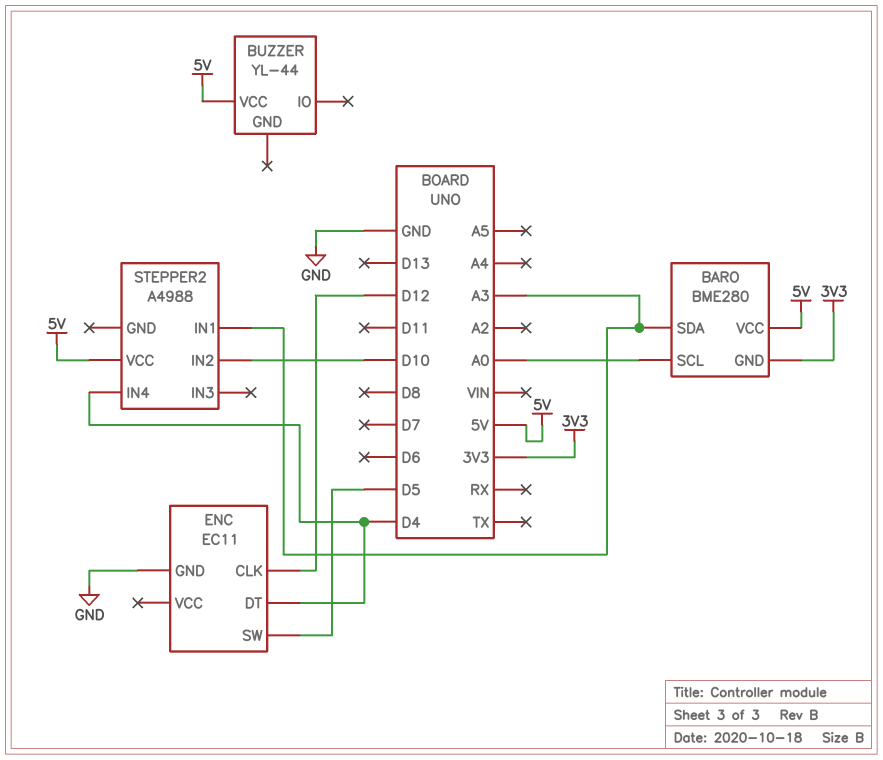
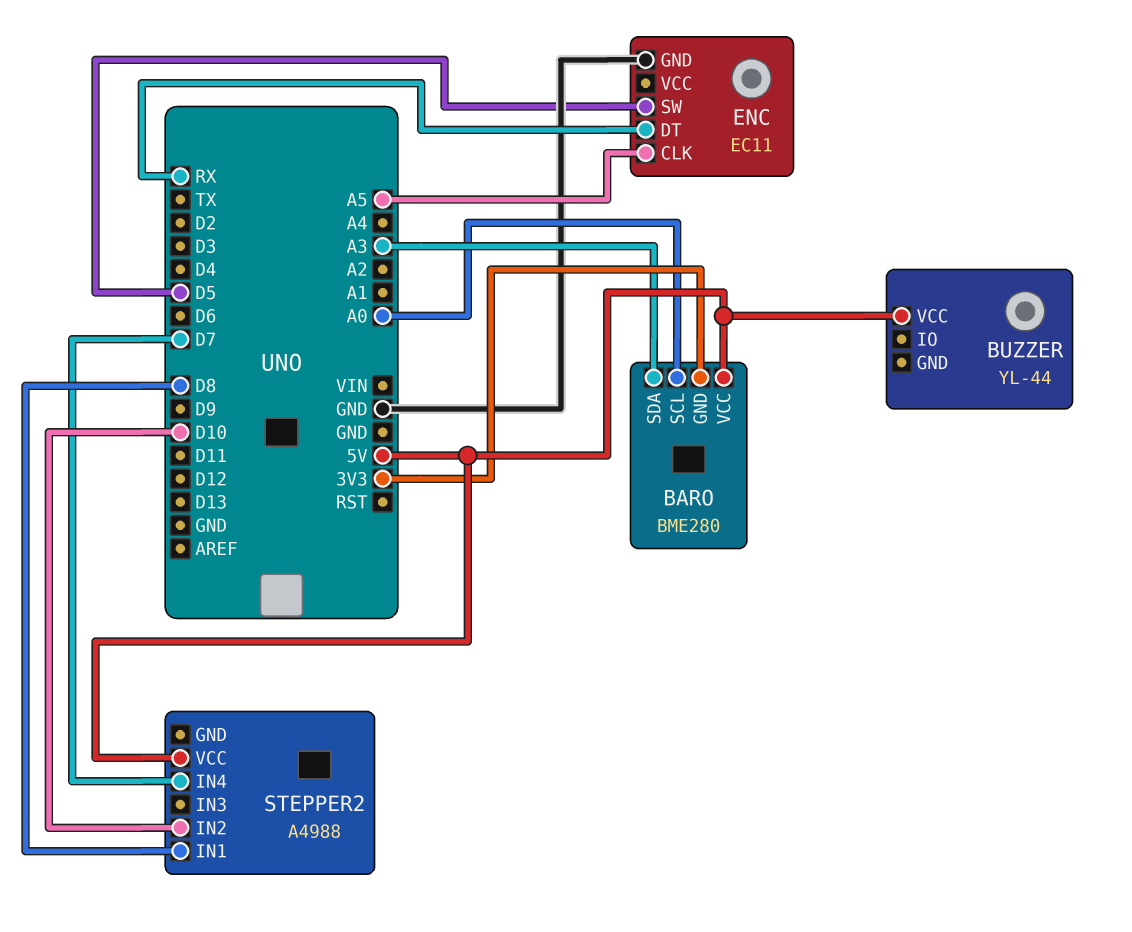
ENC pin CLK: D12 -> A5
ENC pin DT: D4 -> RX
STEPPER2 pin IN1: A3 -> D8
STEPPER2 pin IN4: D4 -> D7

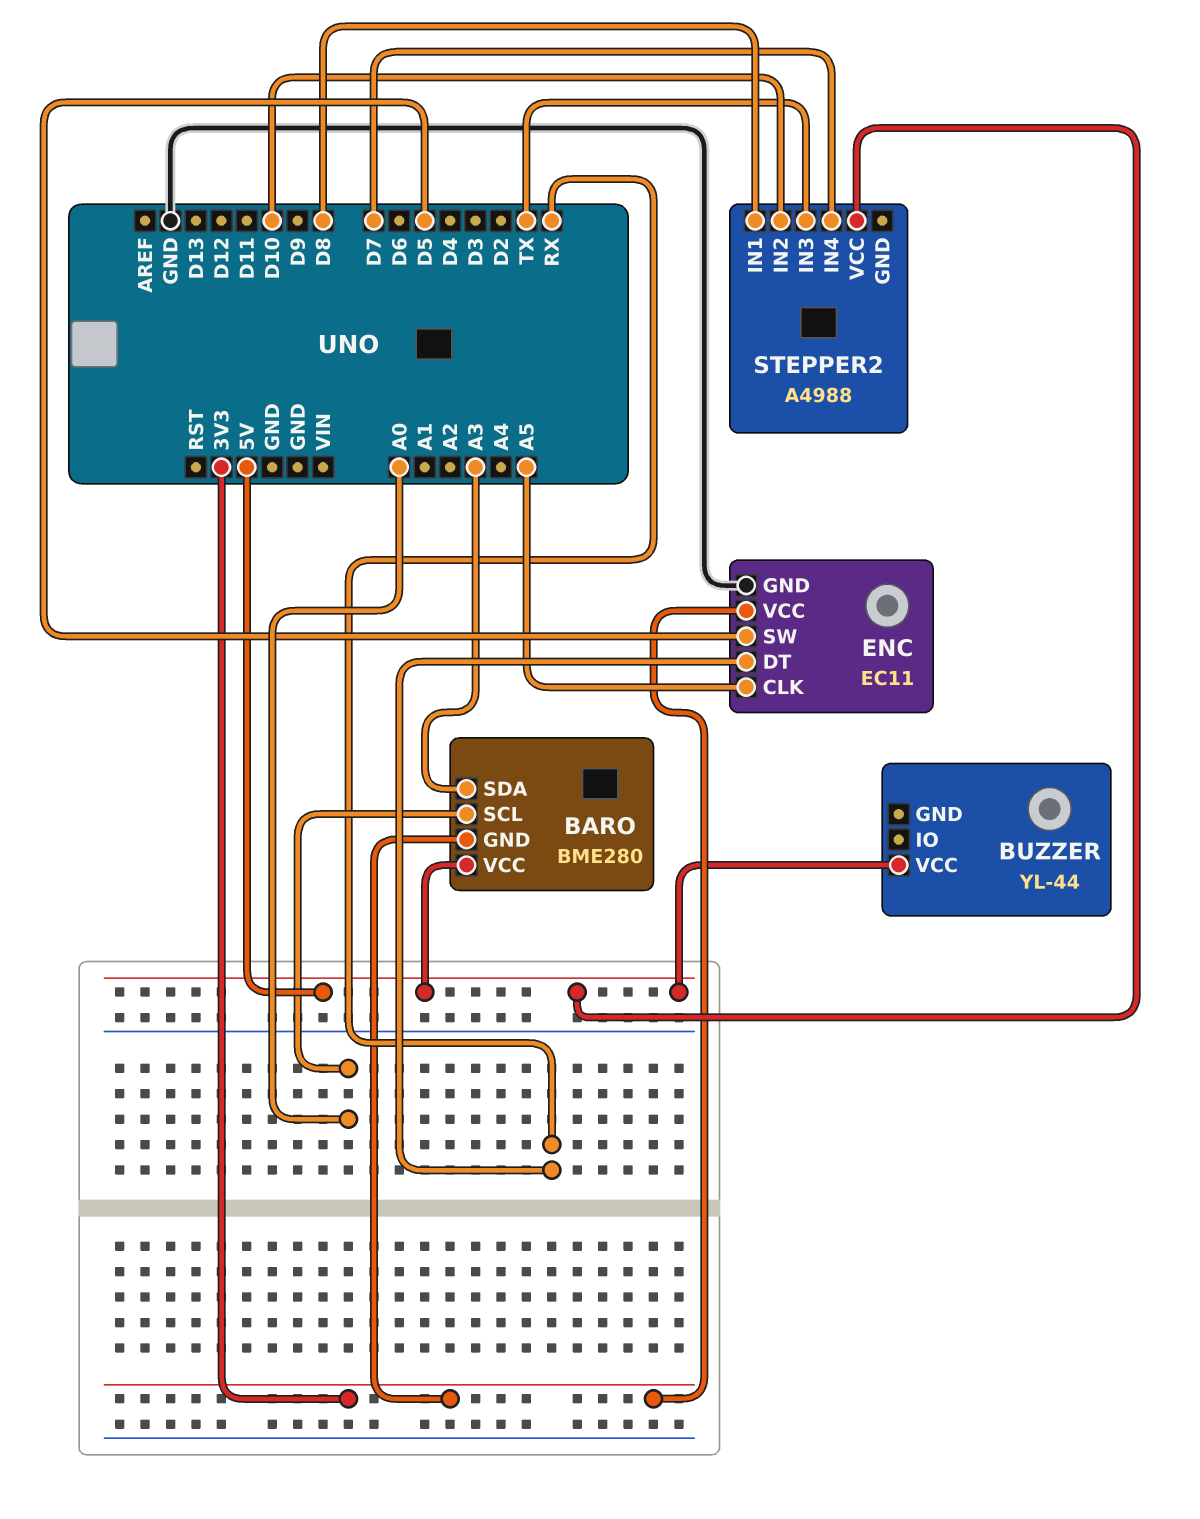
ENC pin VCC: none -> 3V3
STEPPER2 pin IN3: none -> TX

